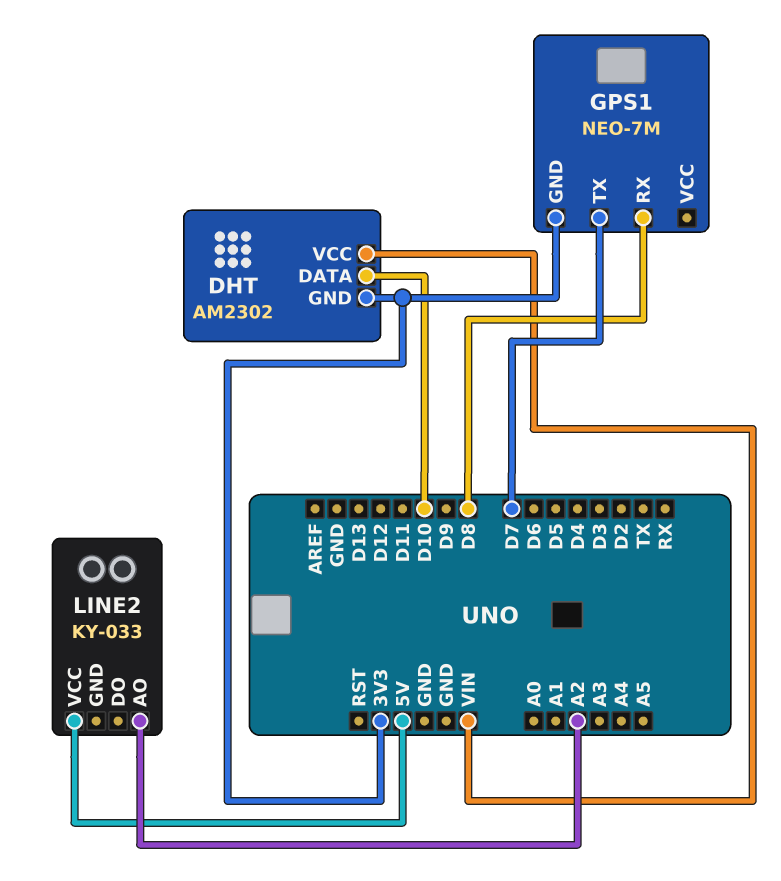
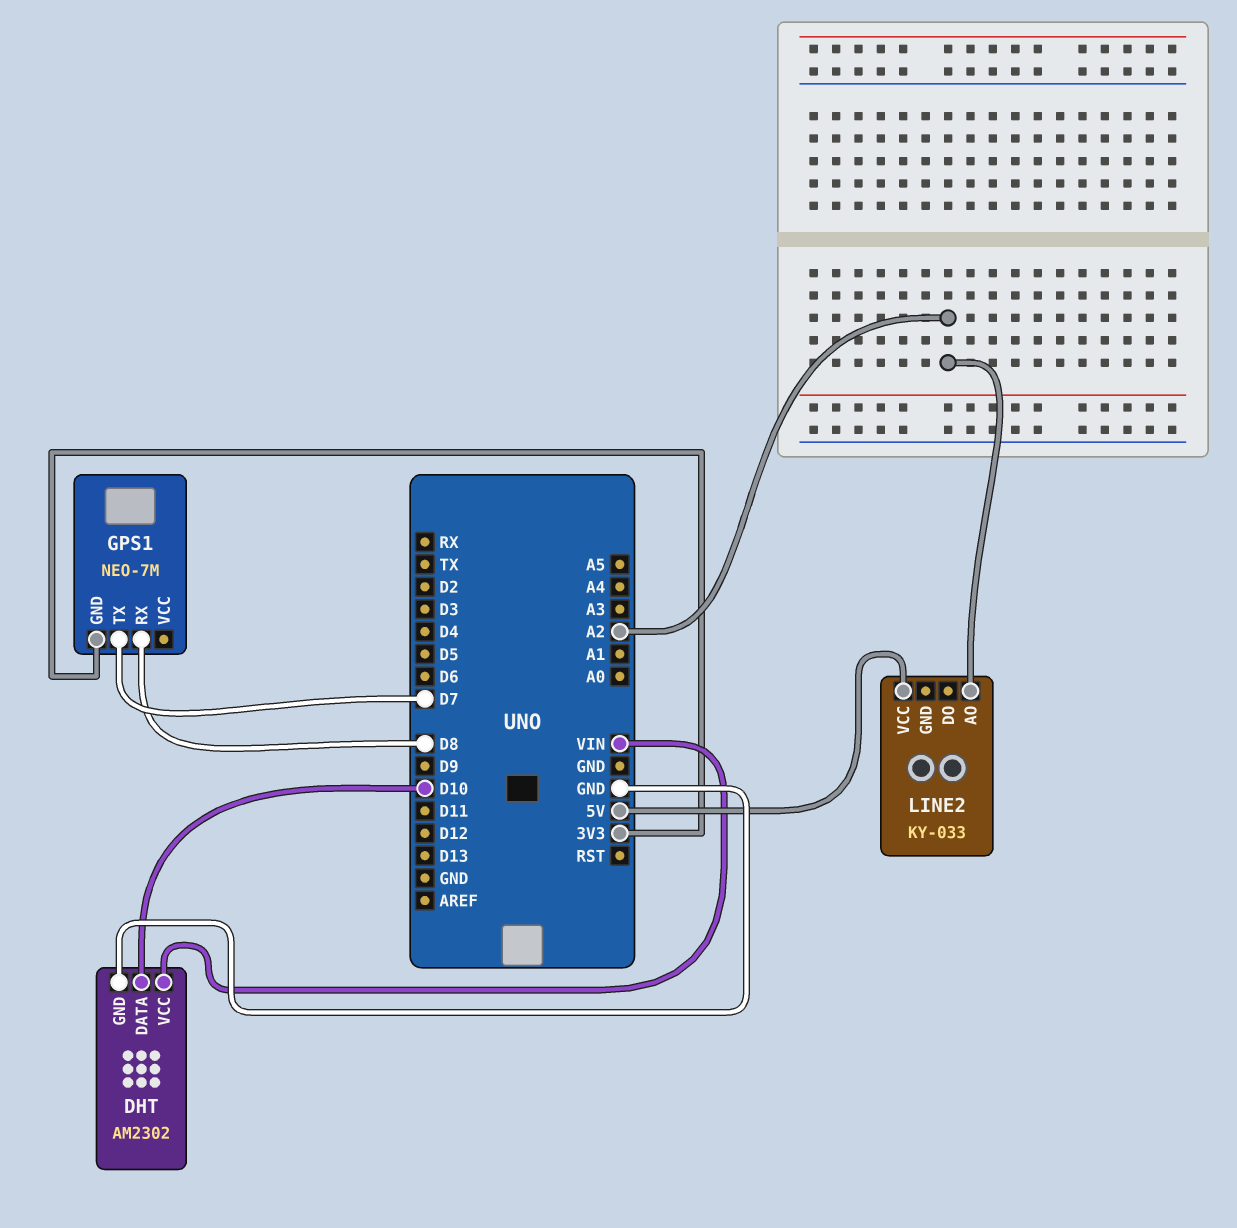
DHT pin GND: 3V3 -> GND

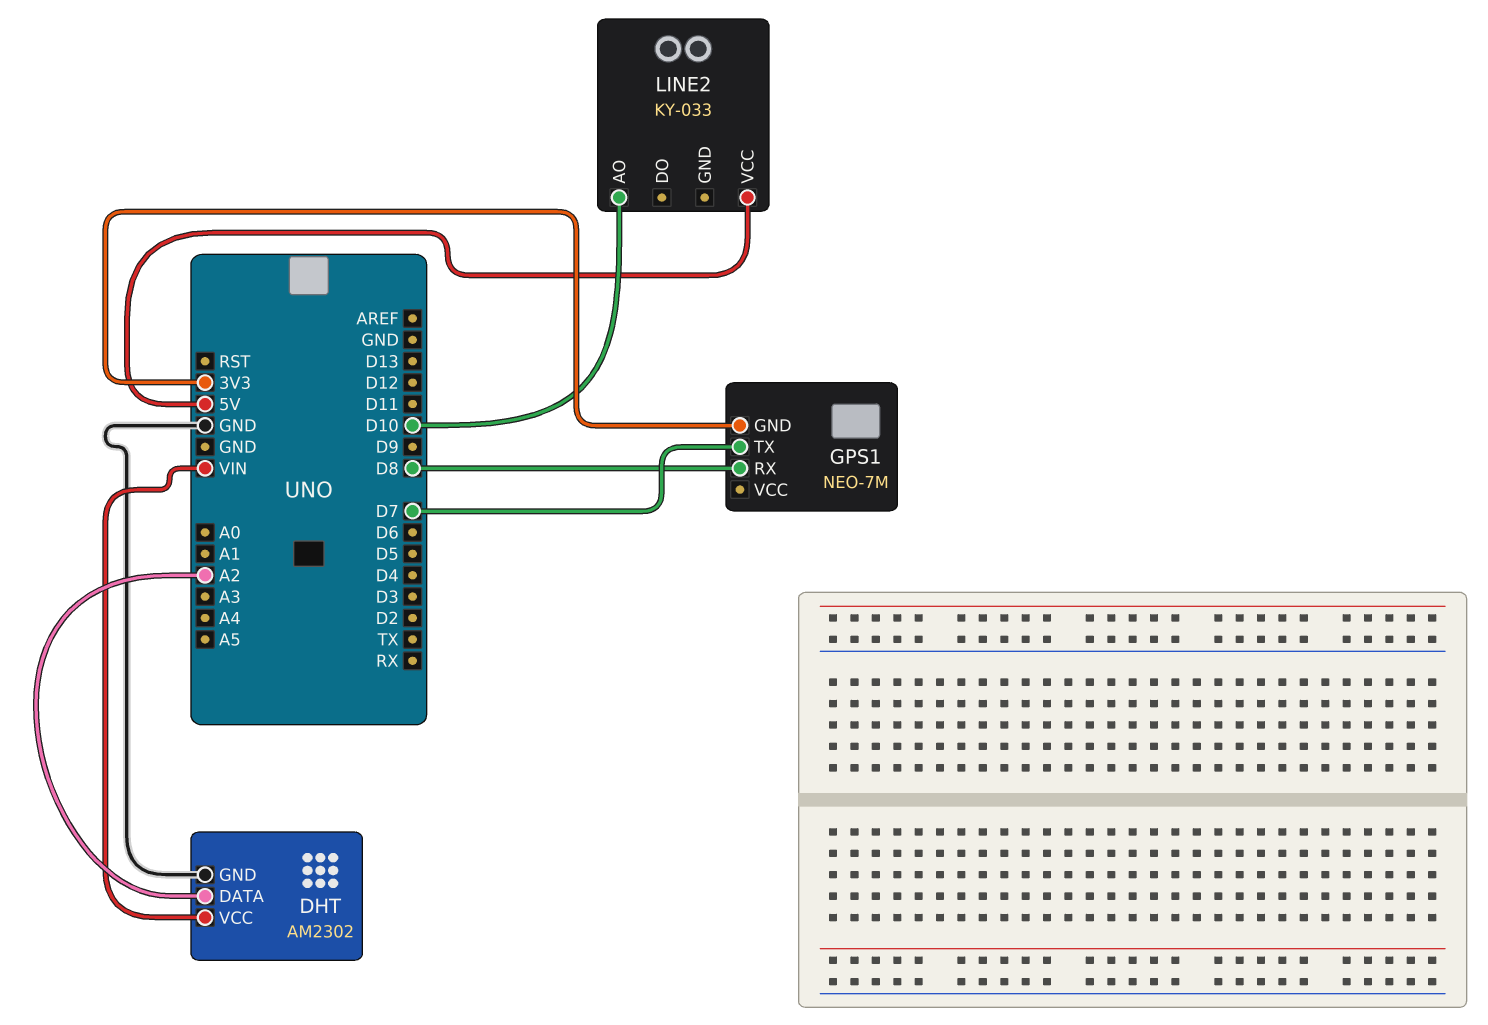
DHT pin DATA: D10 -> A2
LINE2 pin AO: A2 -> D10

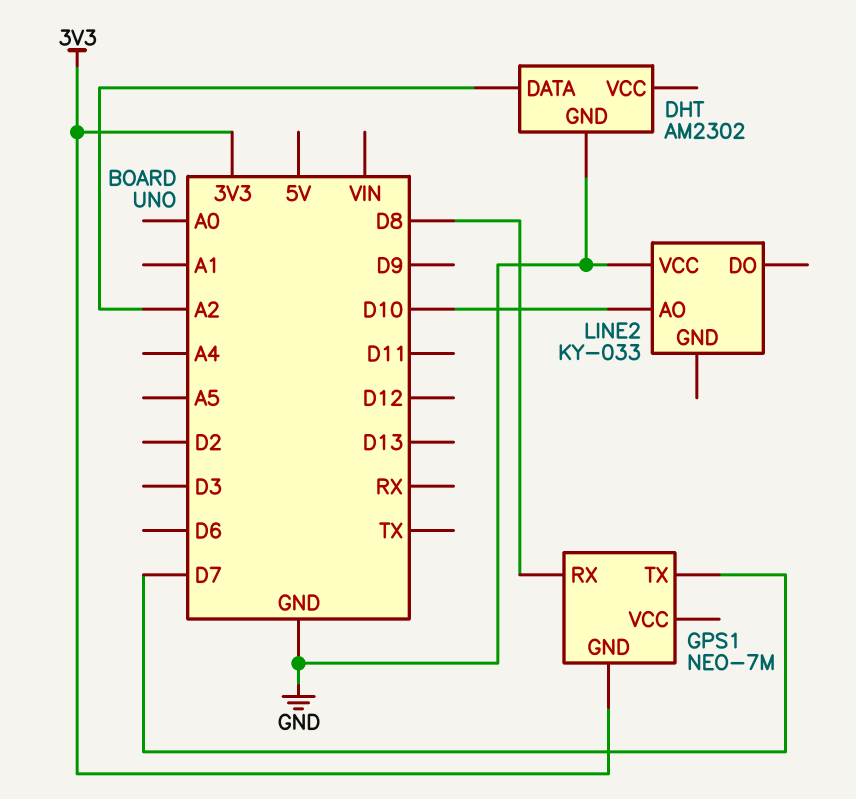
DHT pin VCC: VIN -> none
LINE2 pin VCC: 5V -> GND

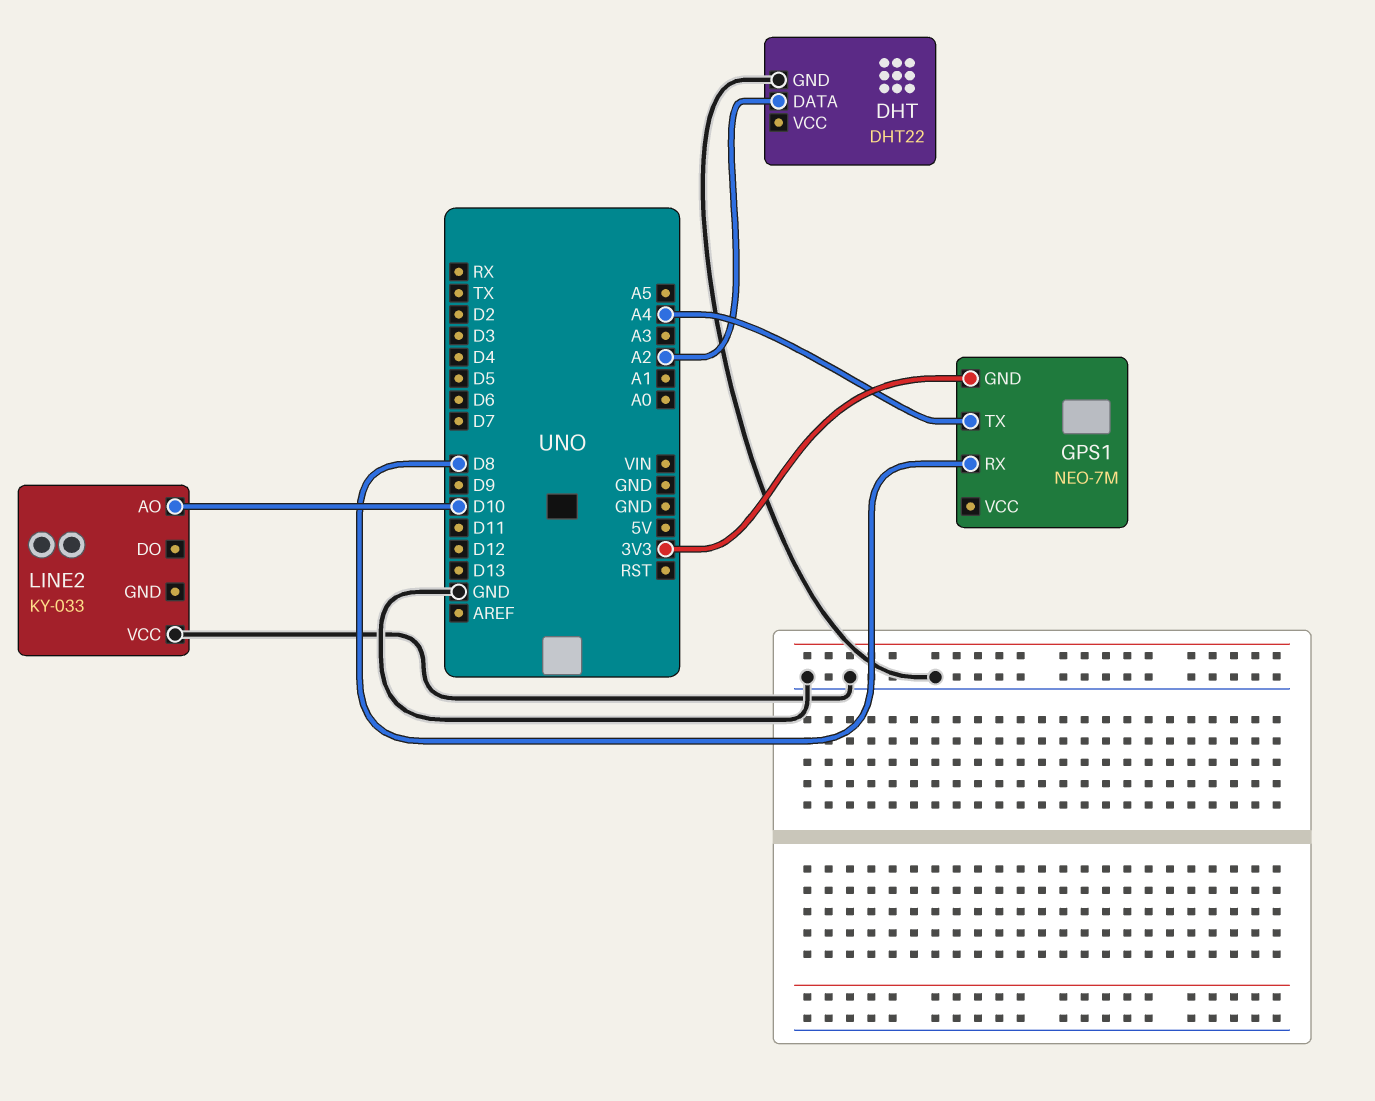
DHT: AM2302 -> DHT22
GPS1 pin TX: D7 -> A4

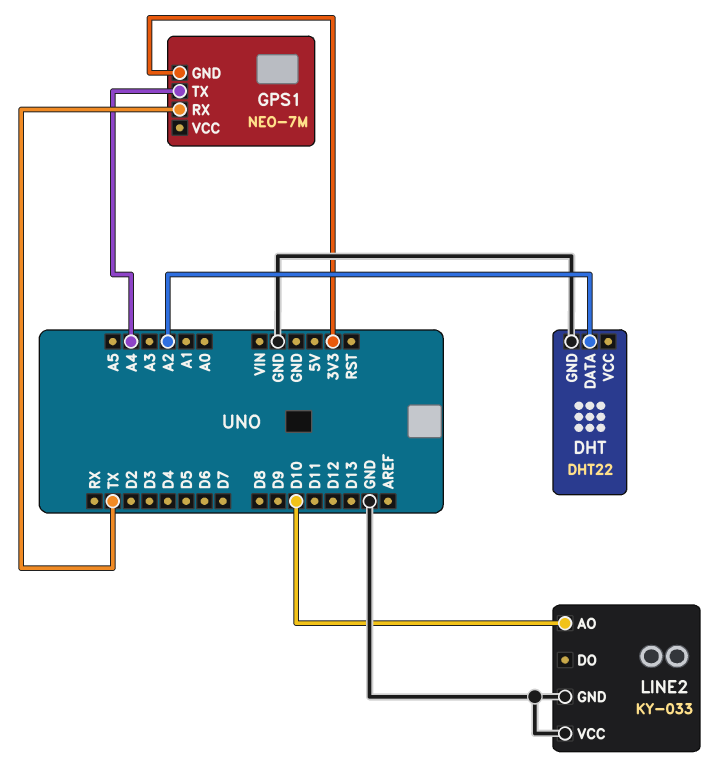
GPS1 pin RX: D8 -> TX
LINE2 pin GND: none -> GND

